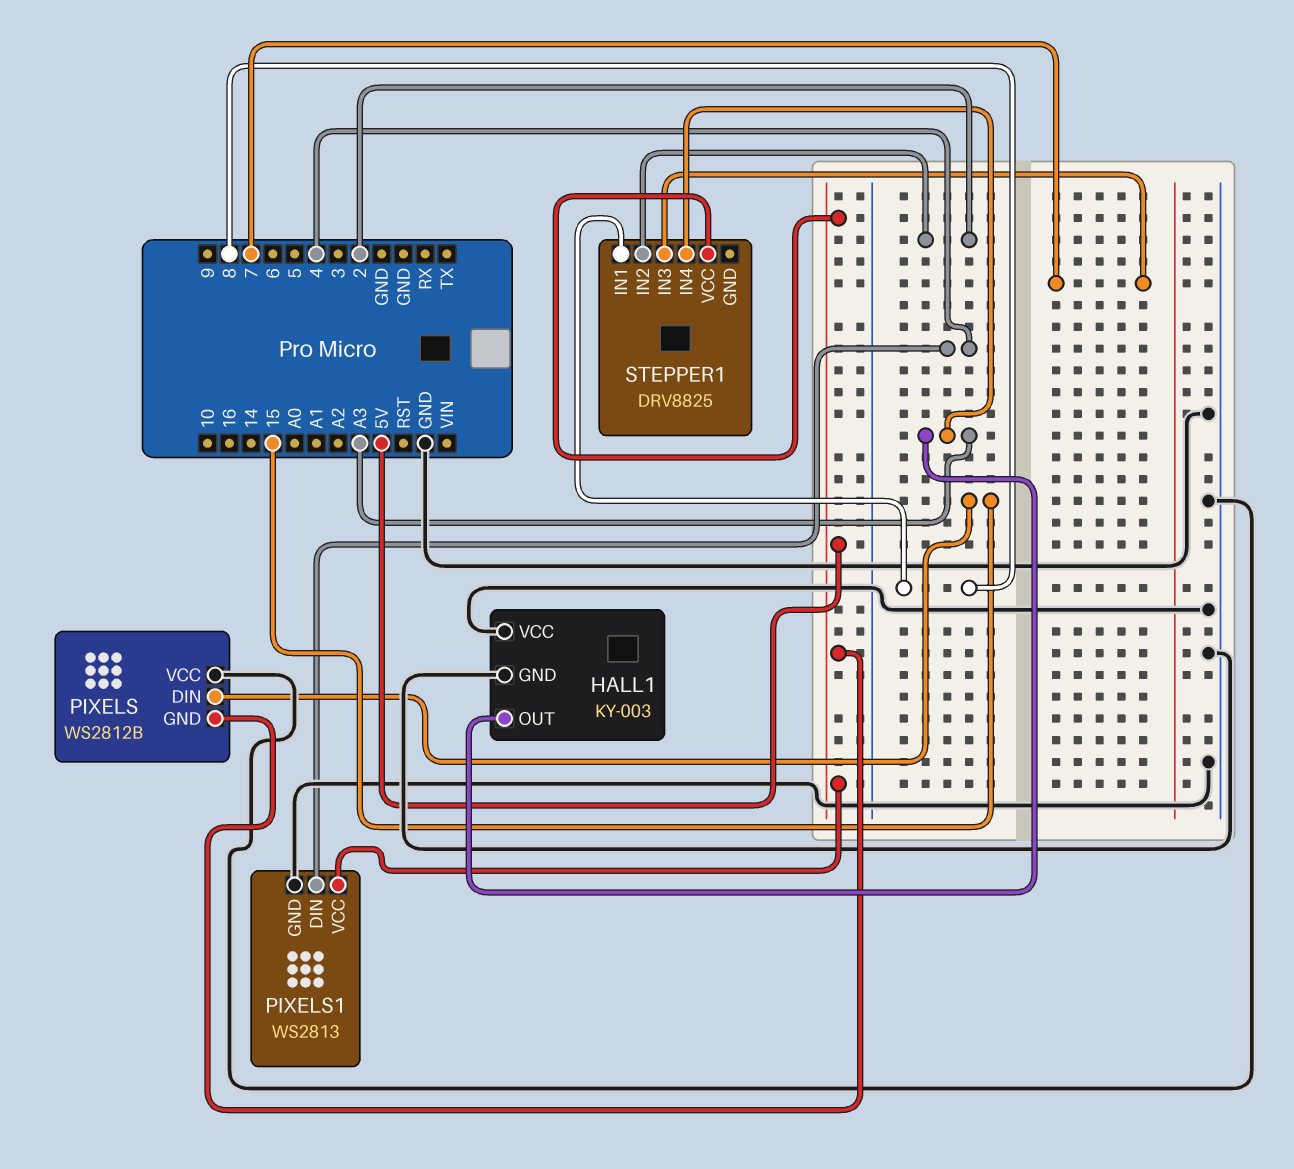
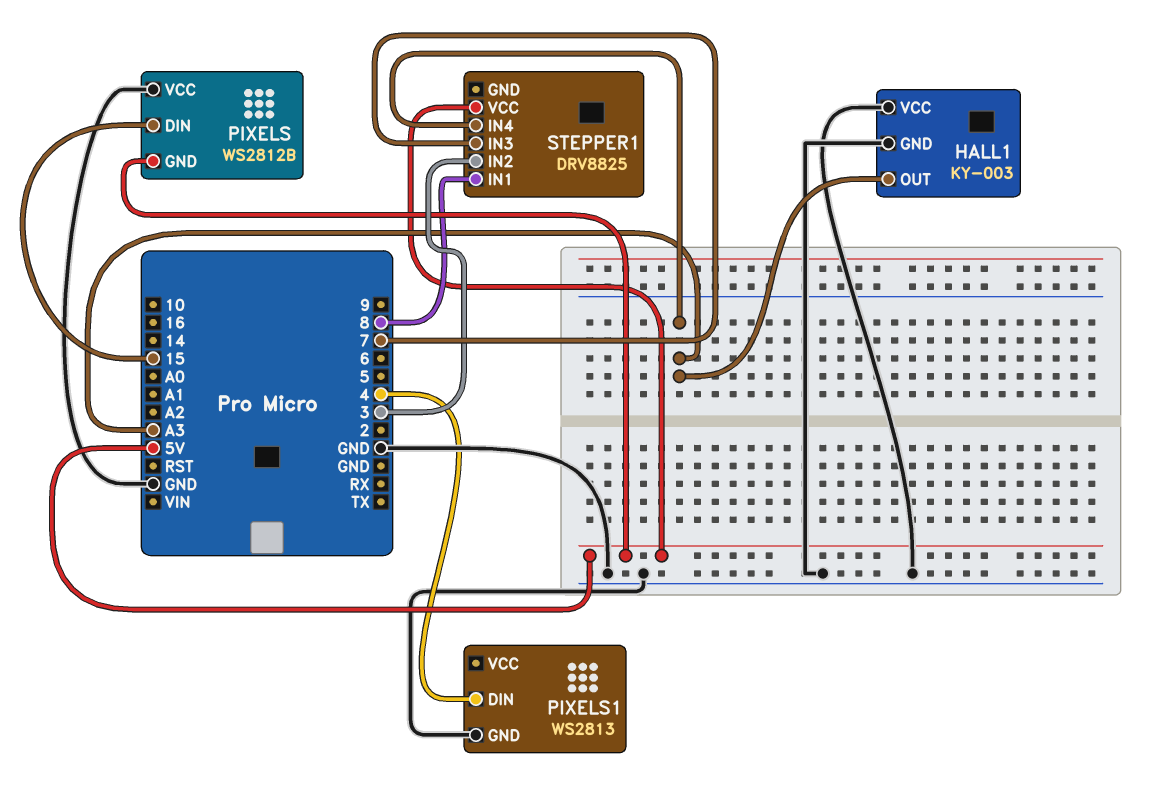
PIXELS1 pin VCC: 5V -> none
STEPPER1 pin IN2: 2 -> 3

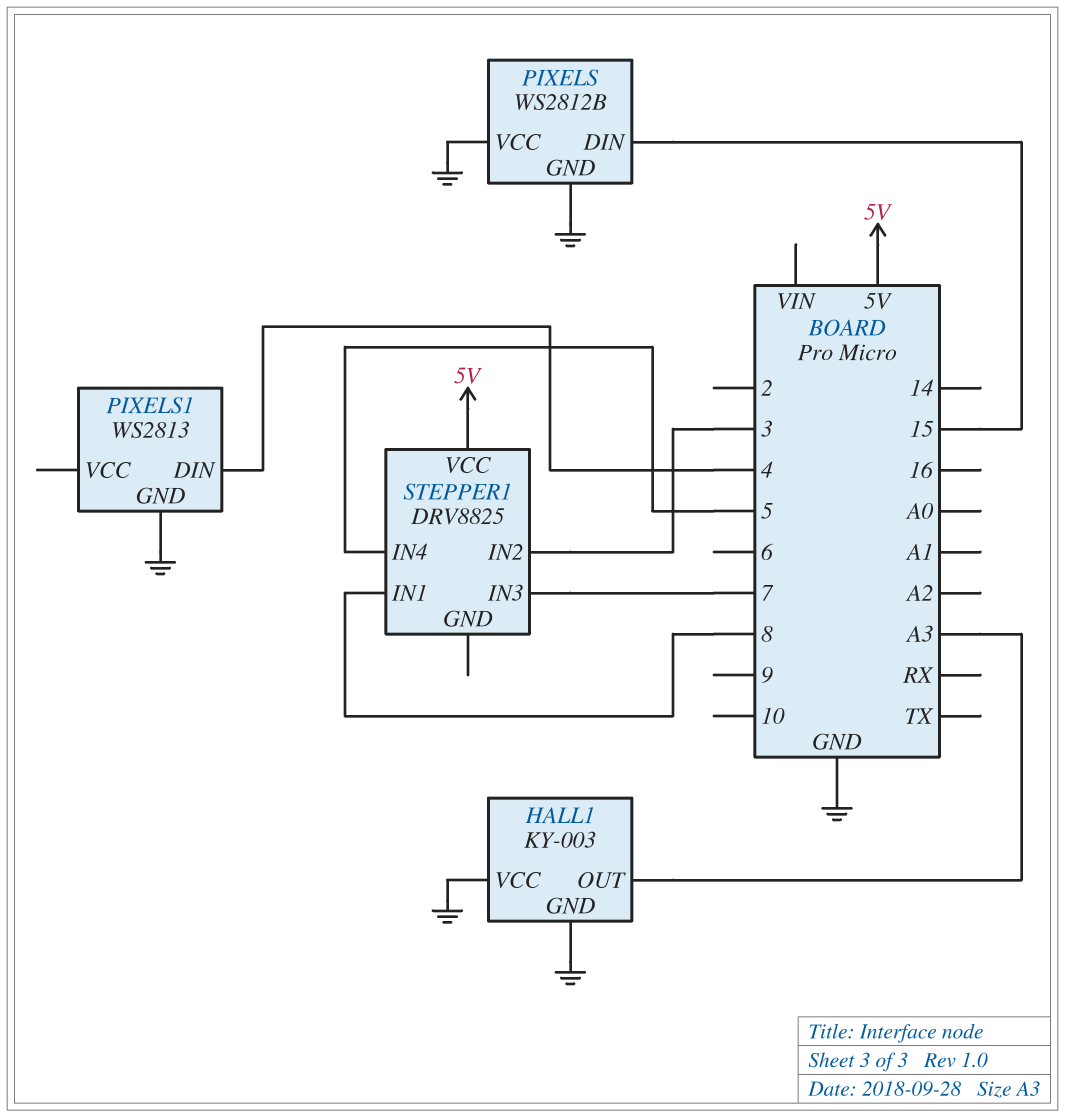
PIXELS pin GND: 5V -> GND
STEPPER1 pin IN4: A3 -> 5

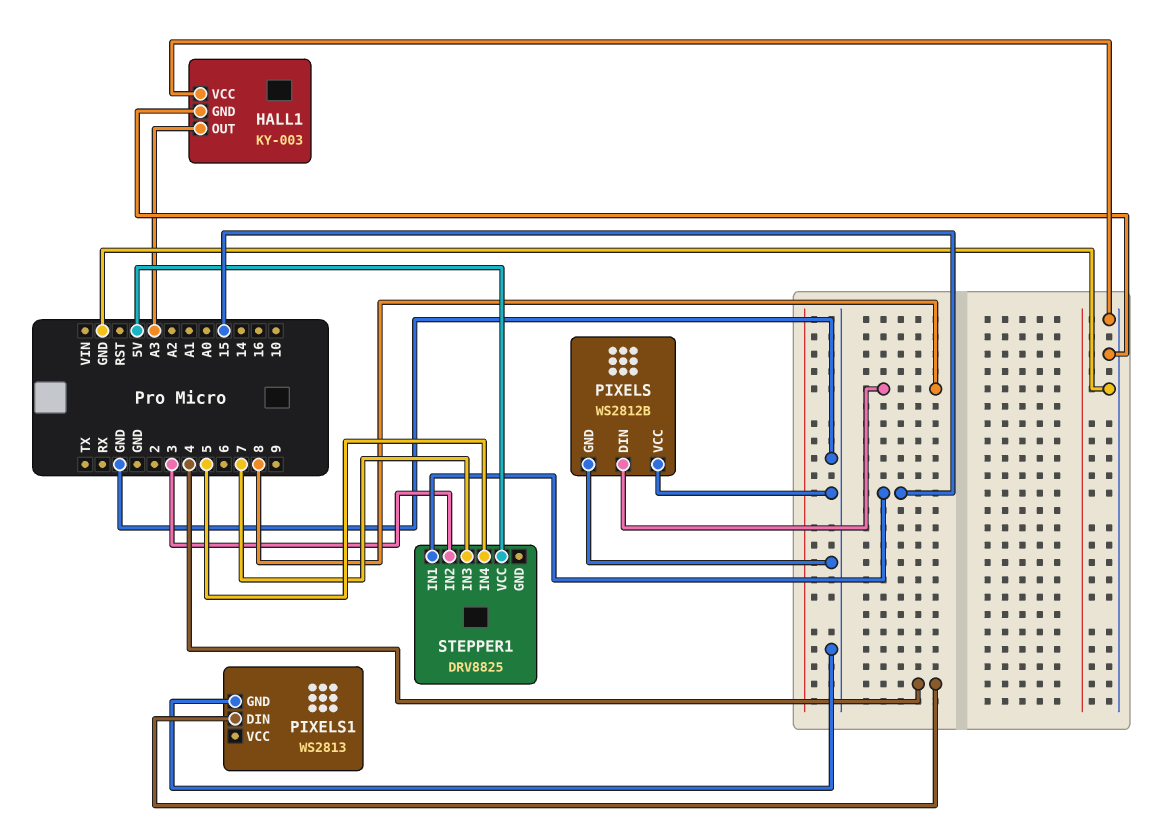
PIXELS pin DIN: 15 -> 8
STEPPER1 pin IN1: 8 -> 15

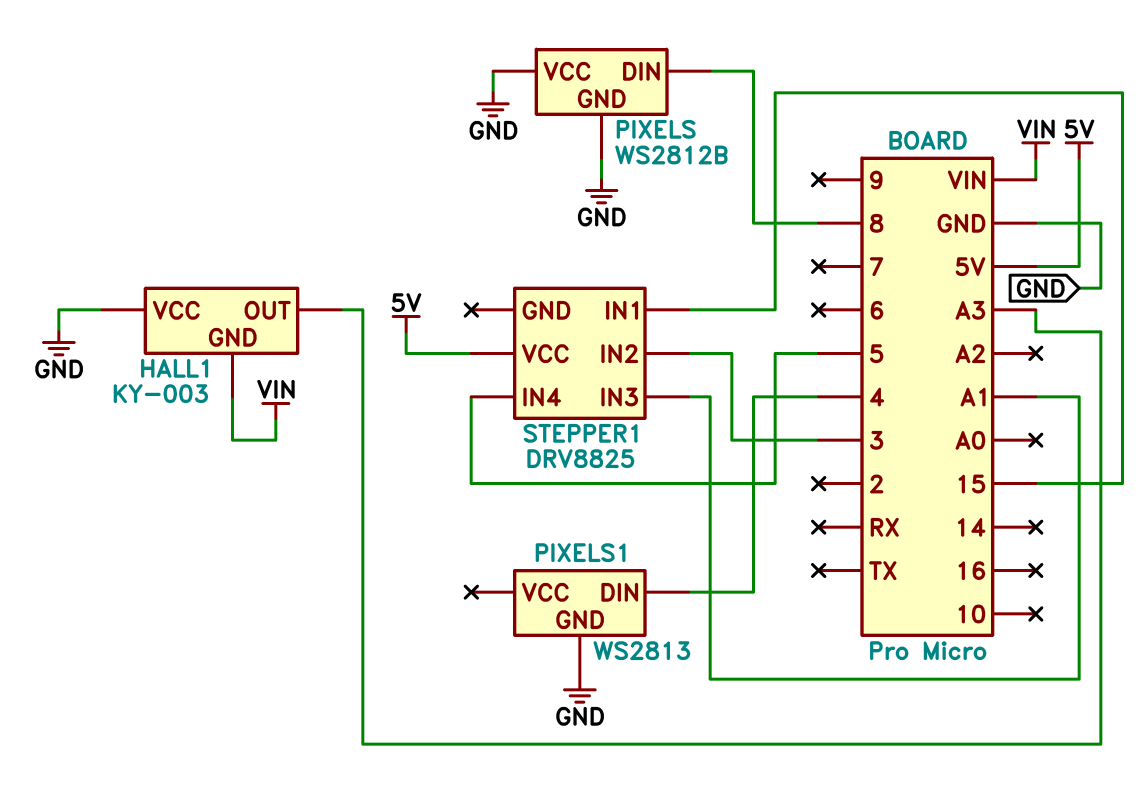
HALL1 pin GND: GND -> VIN
STEPPER1 pin IN3: 7 -> A1

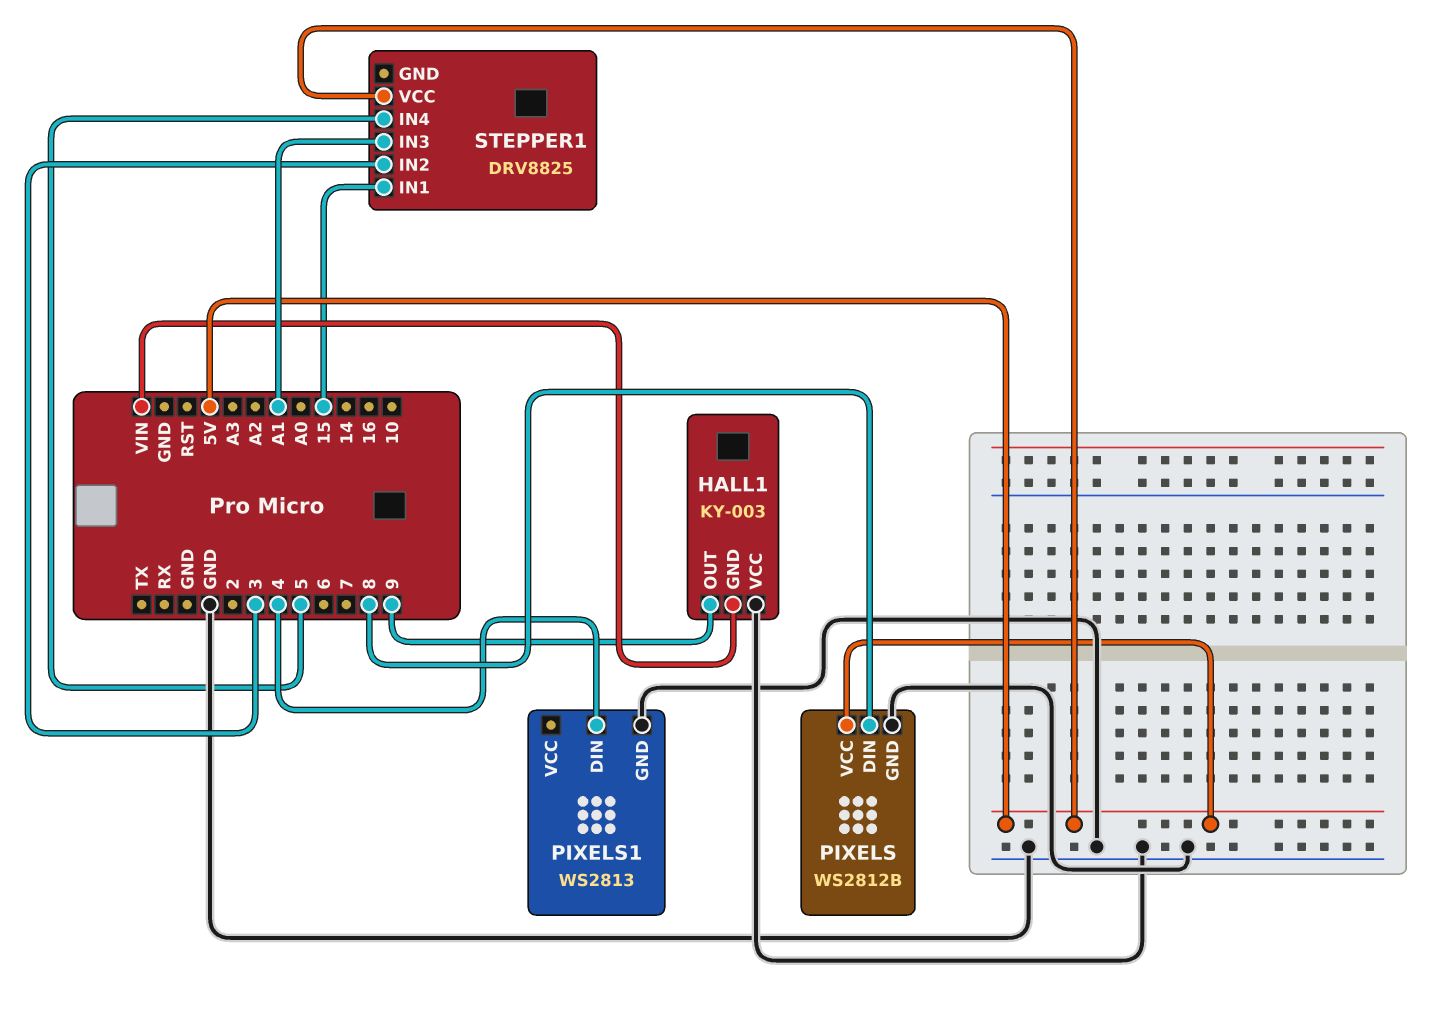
HALL1 pin OUT: A3 -> 9
PIXELS pin VCC: GND -> 5V

